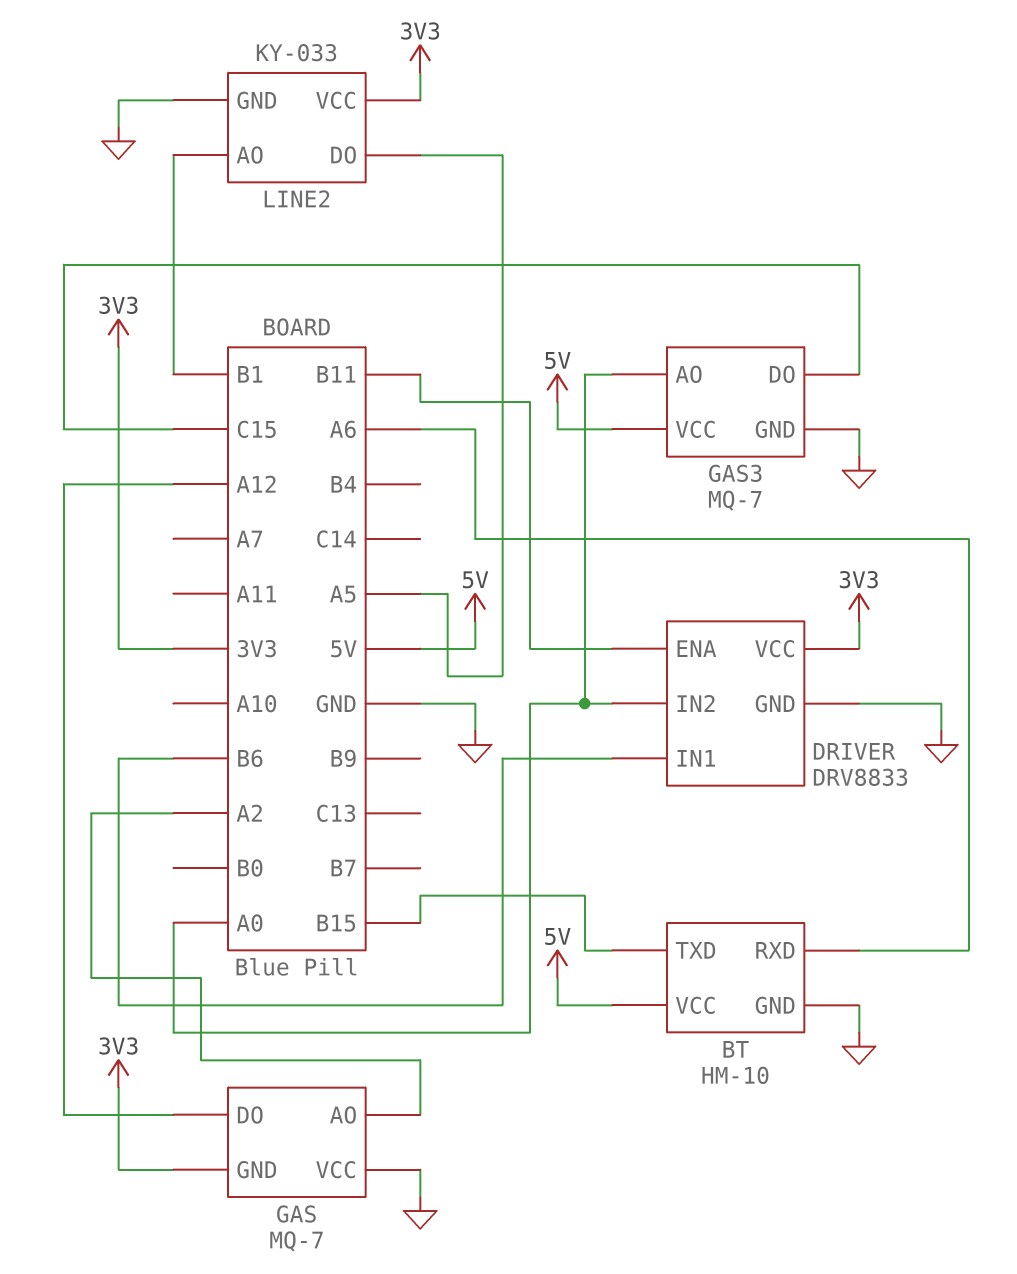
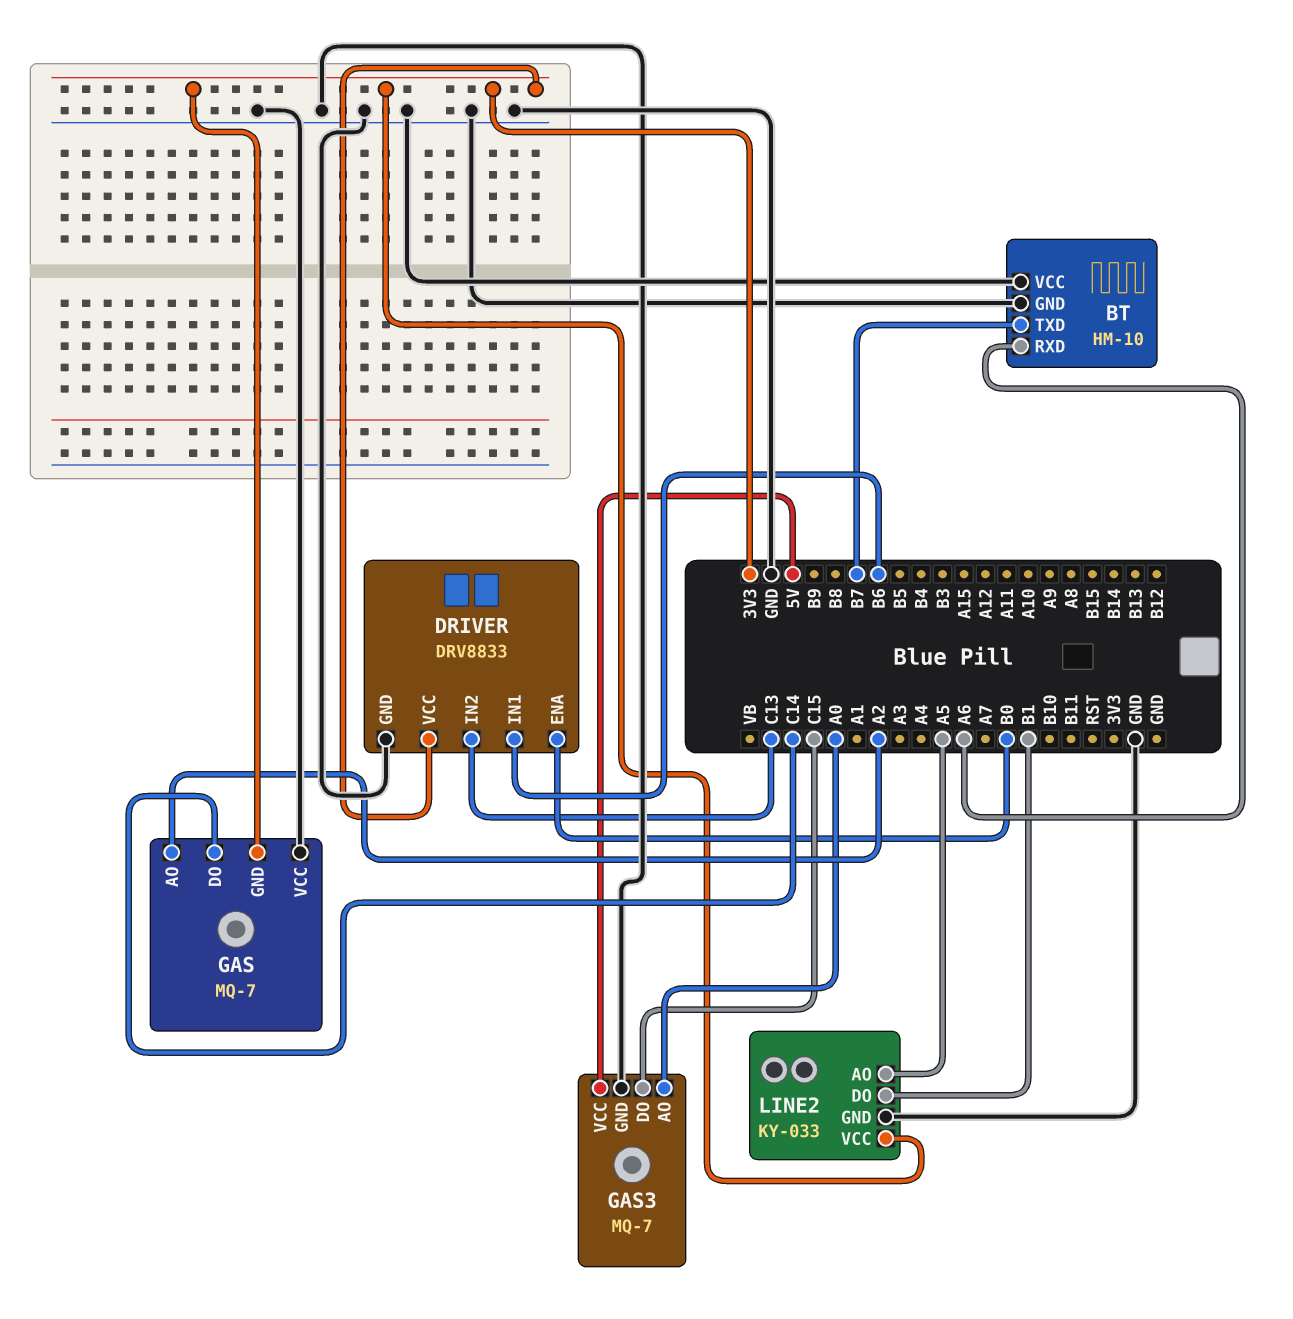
BT pin TXD: B15 -> B7
BT pin VCC: 5V -> GND
DRIVER pin ENA: B11 -> B0
DRIVER pin IN2: A0 -> C13
GAS pin DO: A12 -> C14
LINE2 pin AO: B1 -> A5
LINE2 pin DO: A5 -> B1

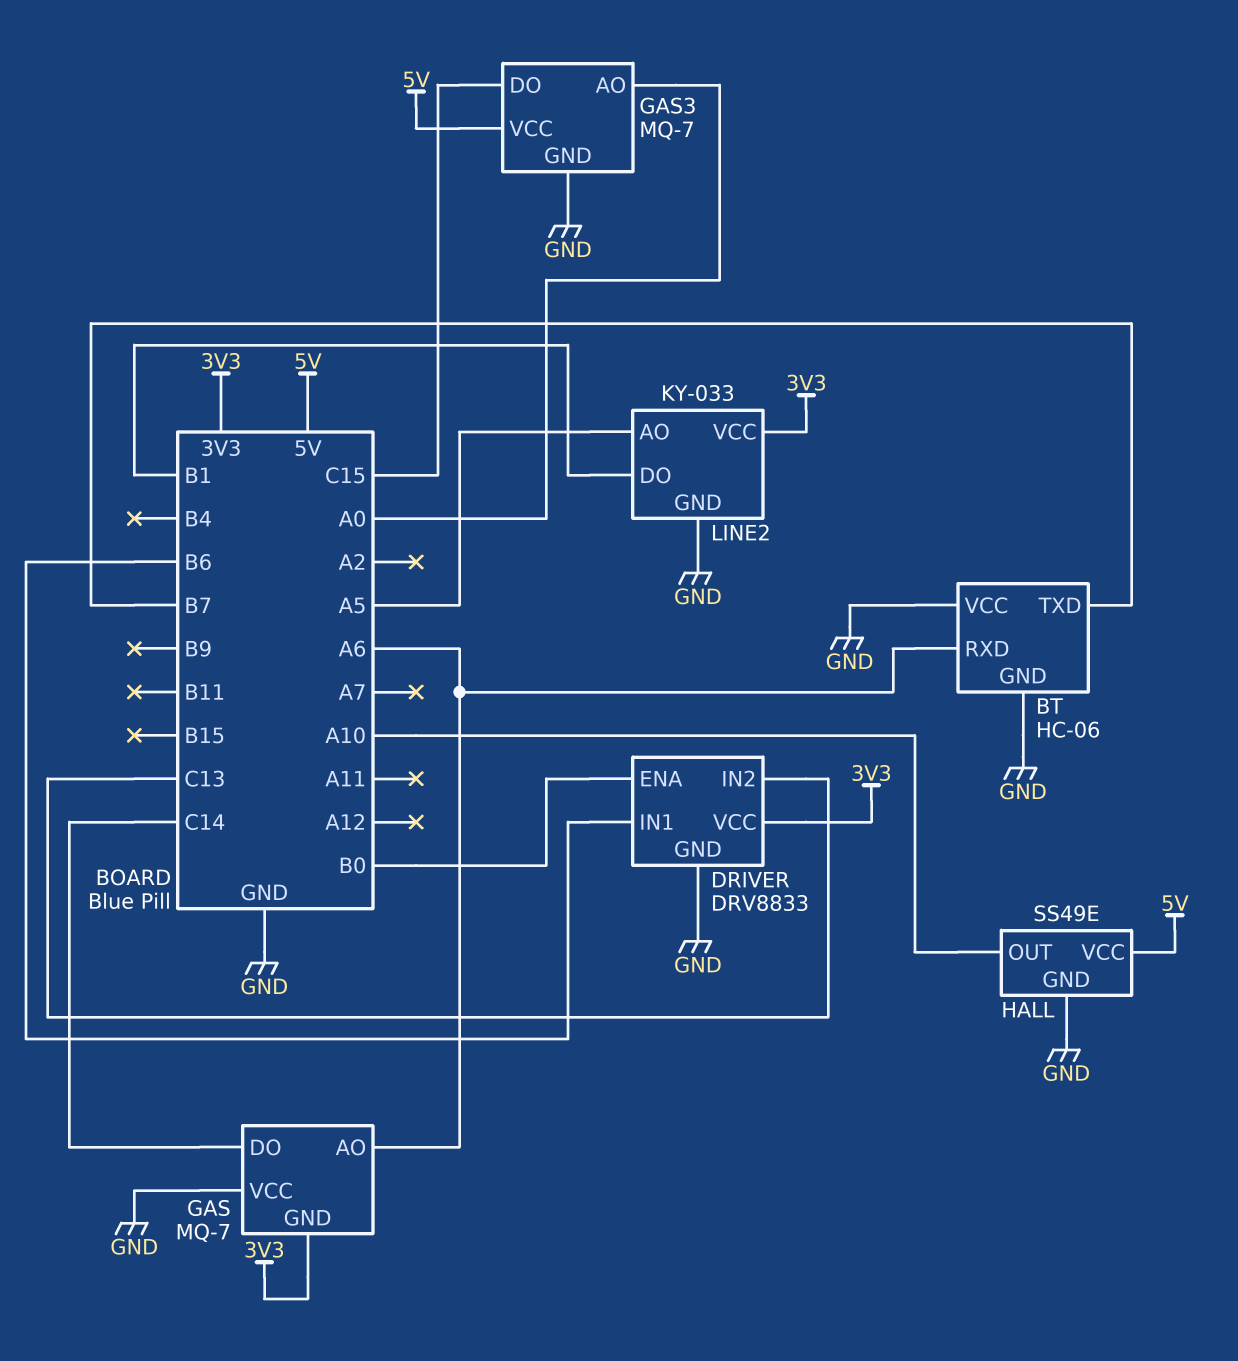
BT: HM-10 -> HC-06
GAS pin AO: A2 -> A6
HALL: none -> SS49E
HALL pin GND: none -> GND
HALL pin OUT: none -> A10
HALL pin VCC: none -> 5V

